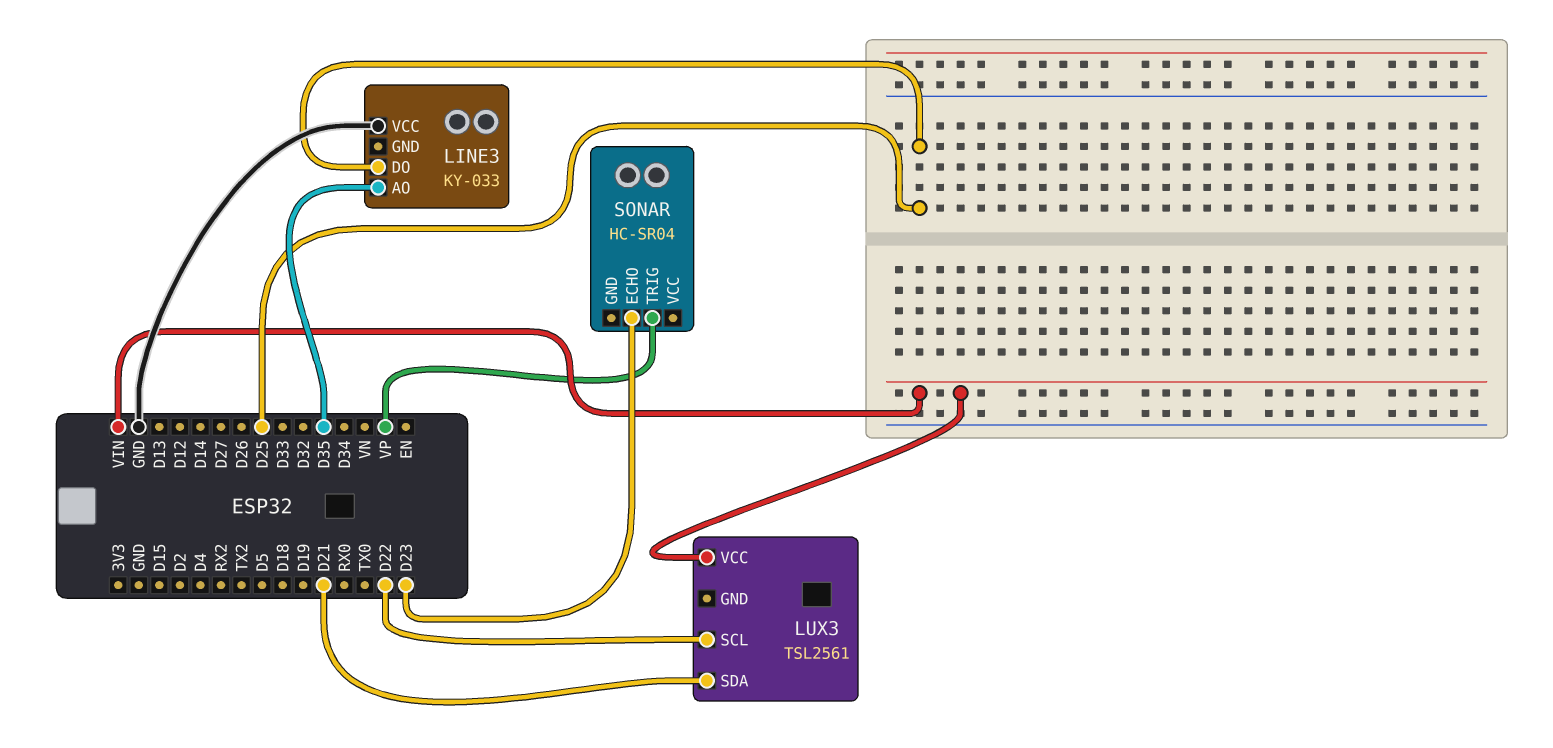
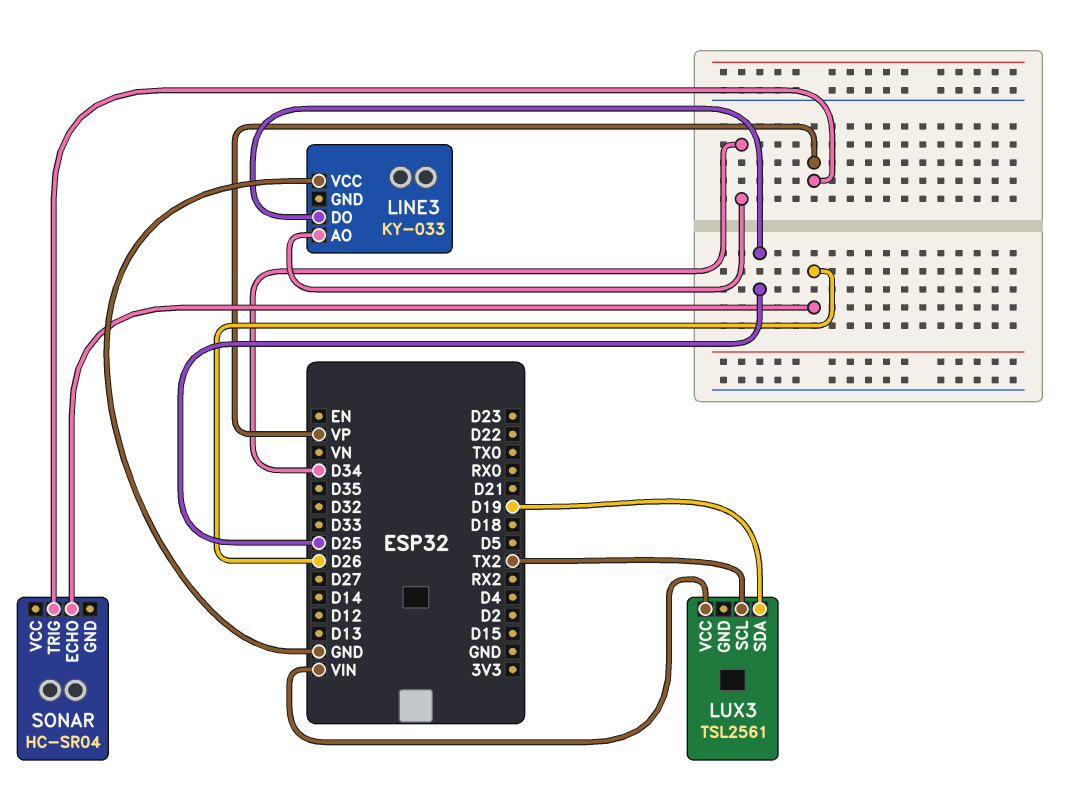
LINE3 pin AO: D35 -> D34
LUX3 pin SCL: D22 -> TX2
LUX3 pin SDA: D21 -> D19
SONAR pin ECHO: D23 -> D26

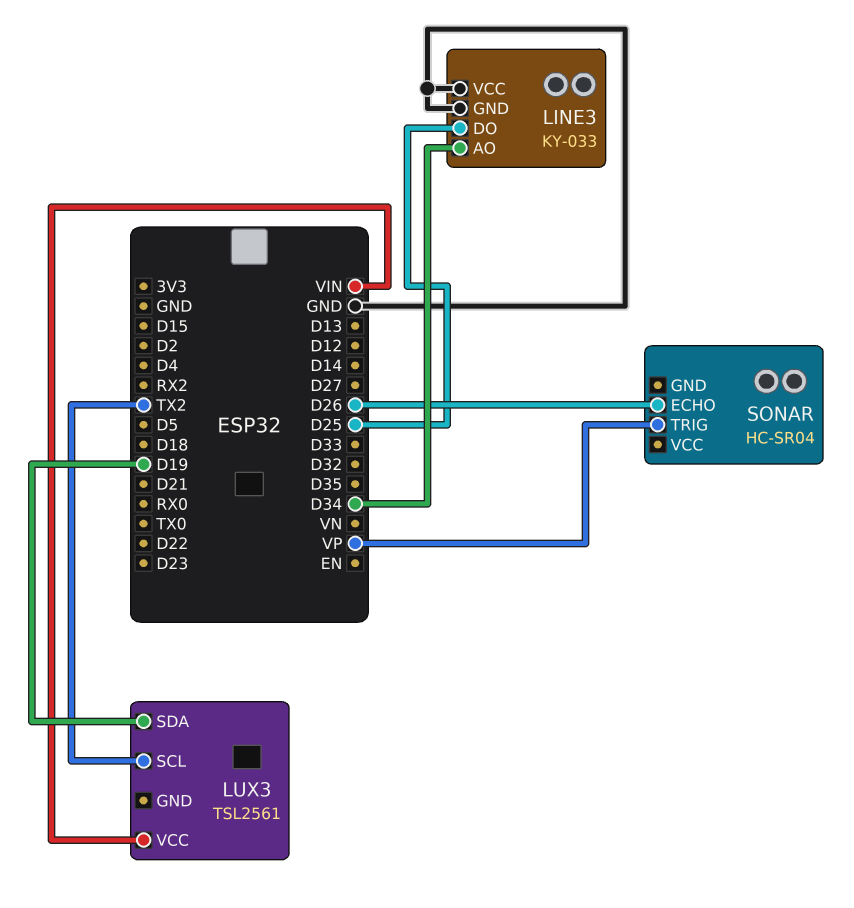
LINE3 pin GND: none -> GND

